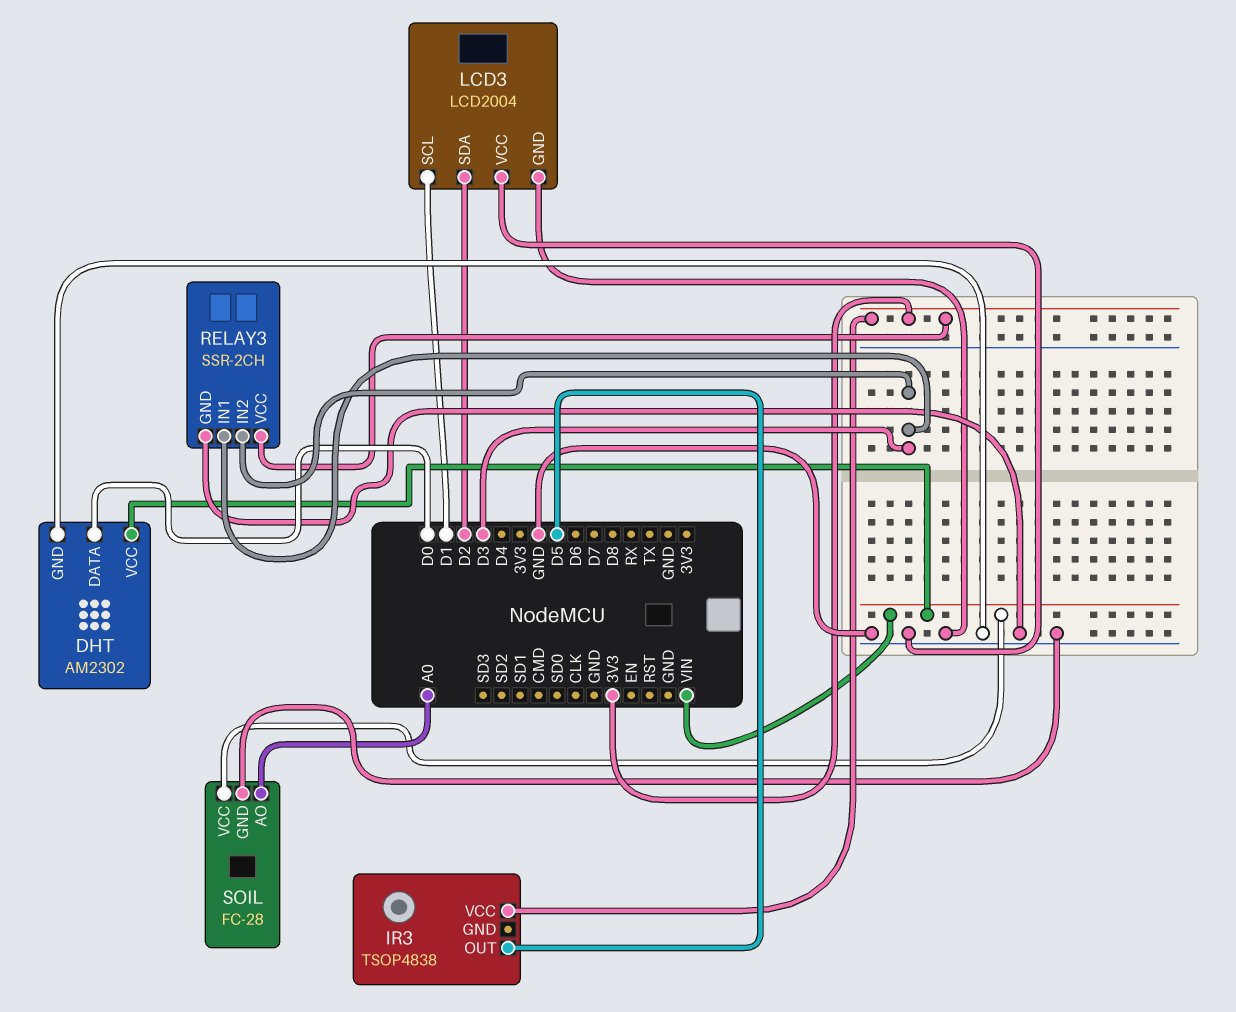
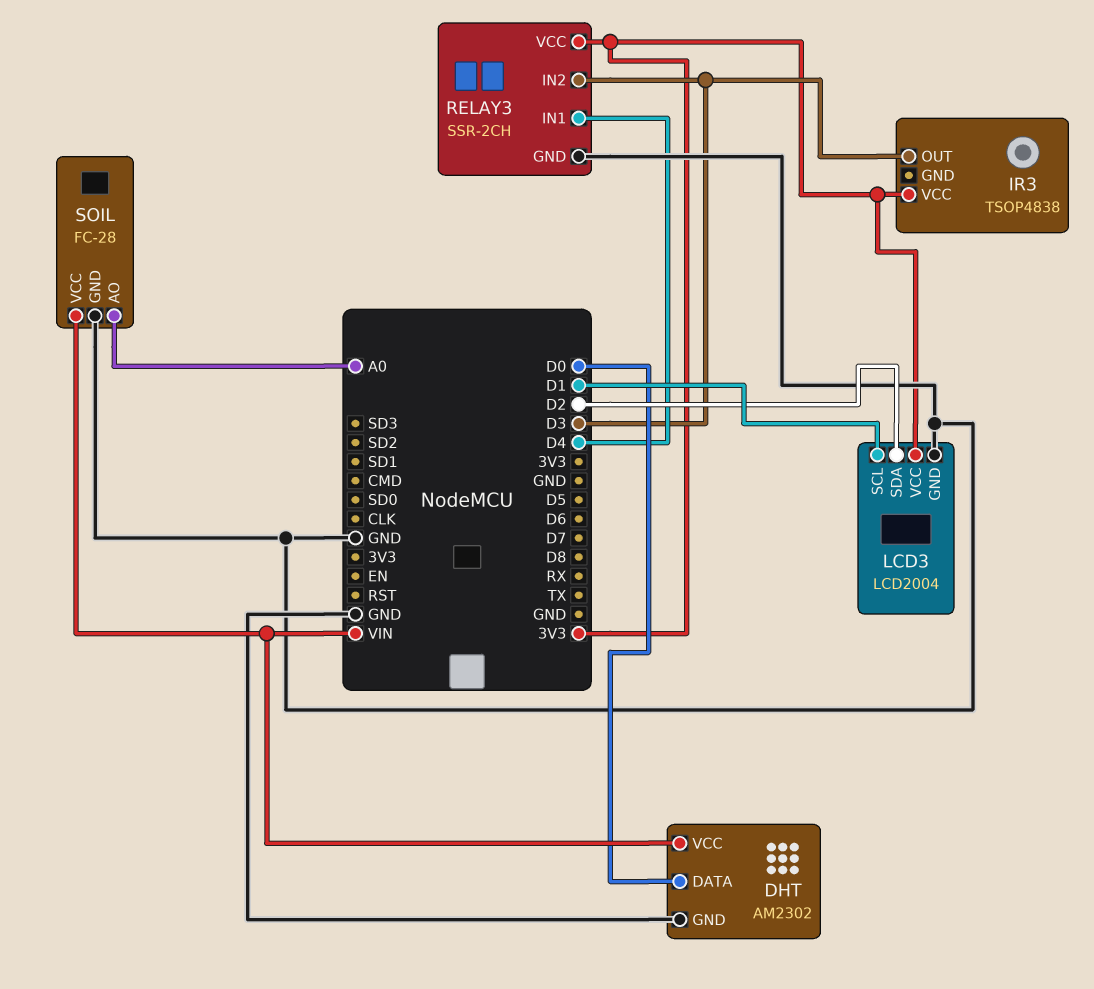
IR3 pin OUT: D5 -> D3
LCD3 pin VCC: GND -> 3V3
RELAY3 pin IN1: D3 -> D4

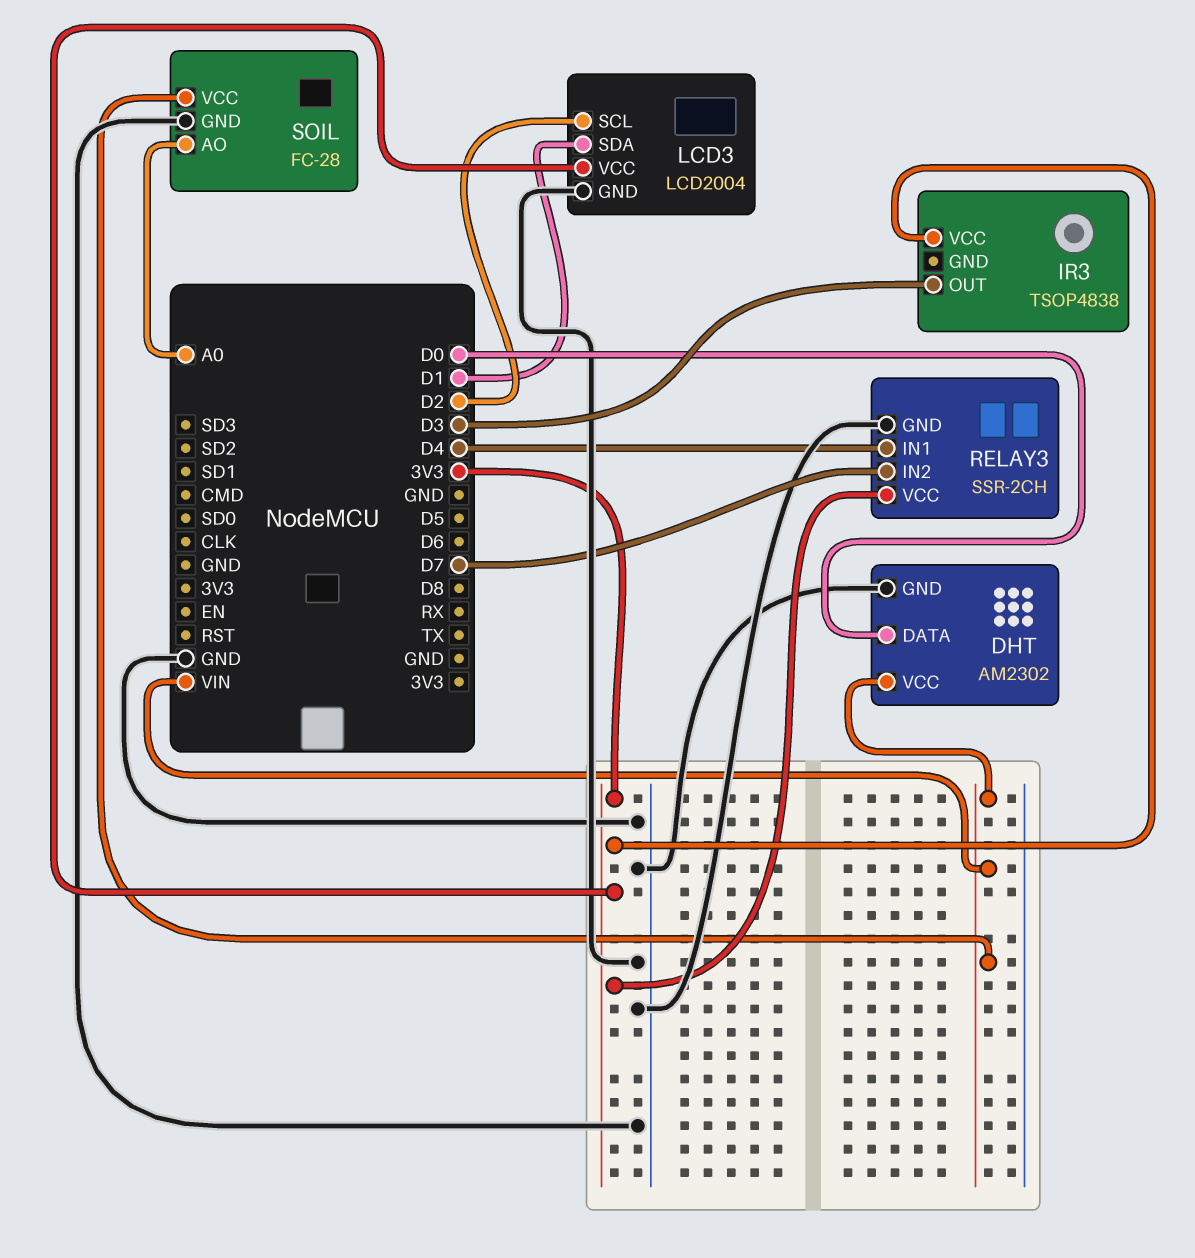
LCD3 pin SCL: D1 -> D2
LCD3 pin SDA: D2 -> D1
RELAY3 pin IN2: D3 -> D7

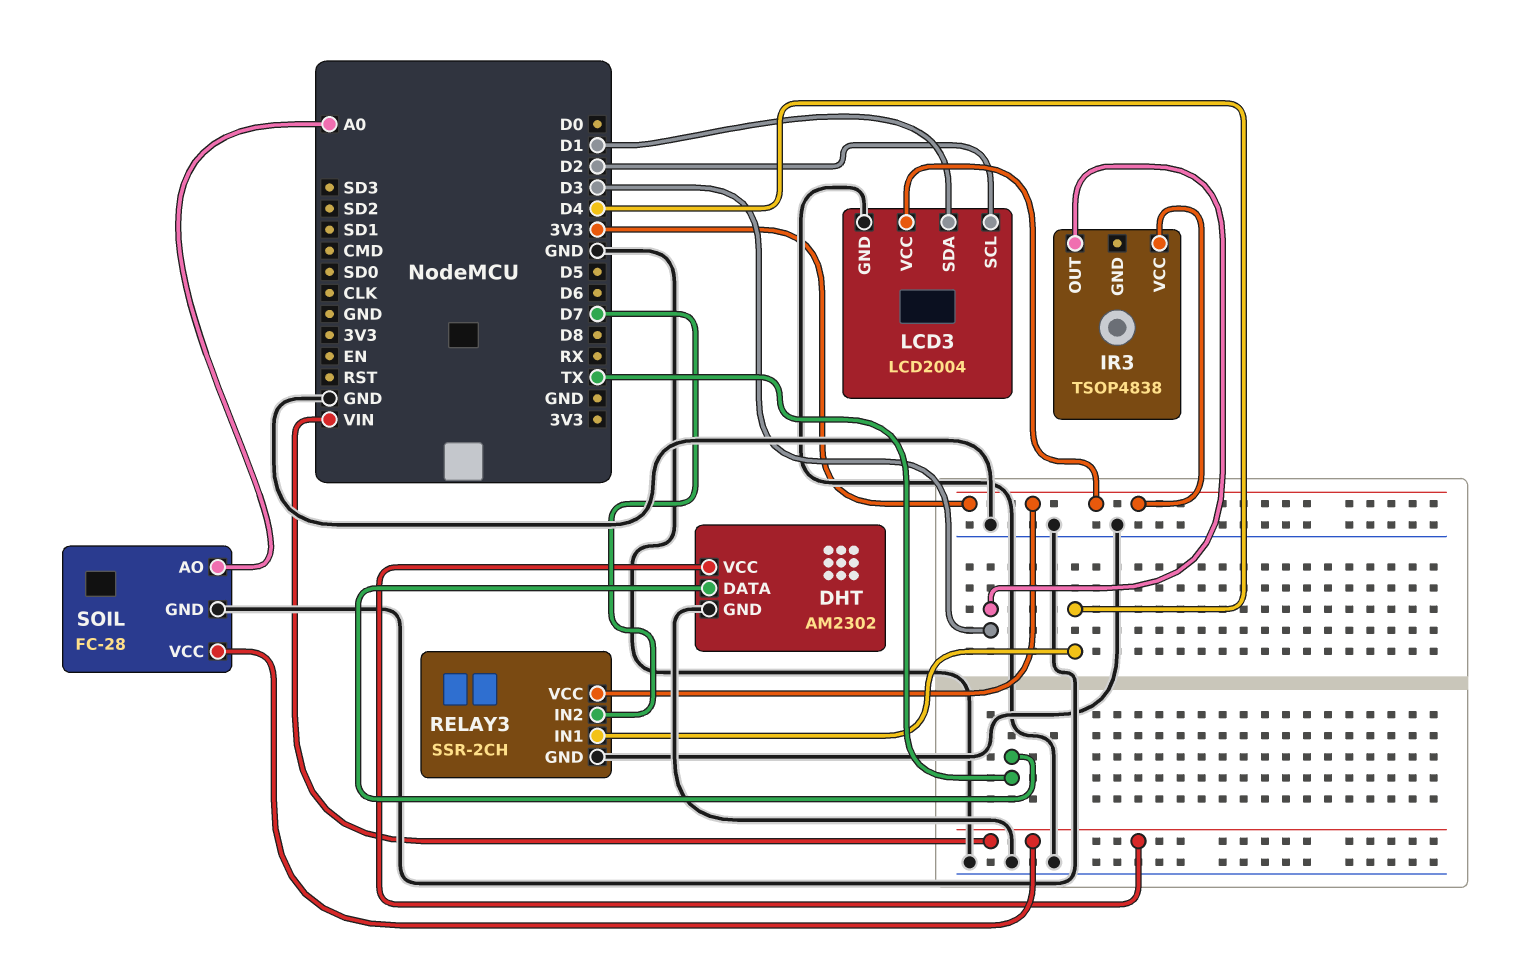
DHT pin DATA: D0 -> TX

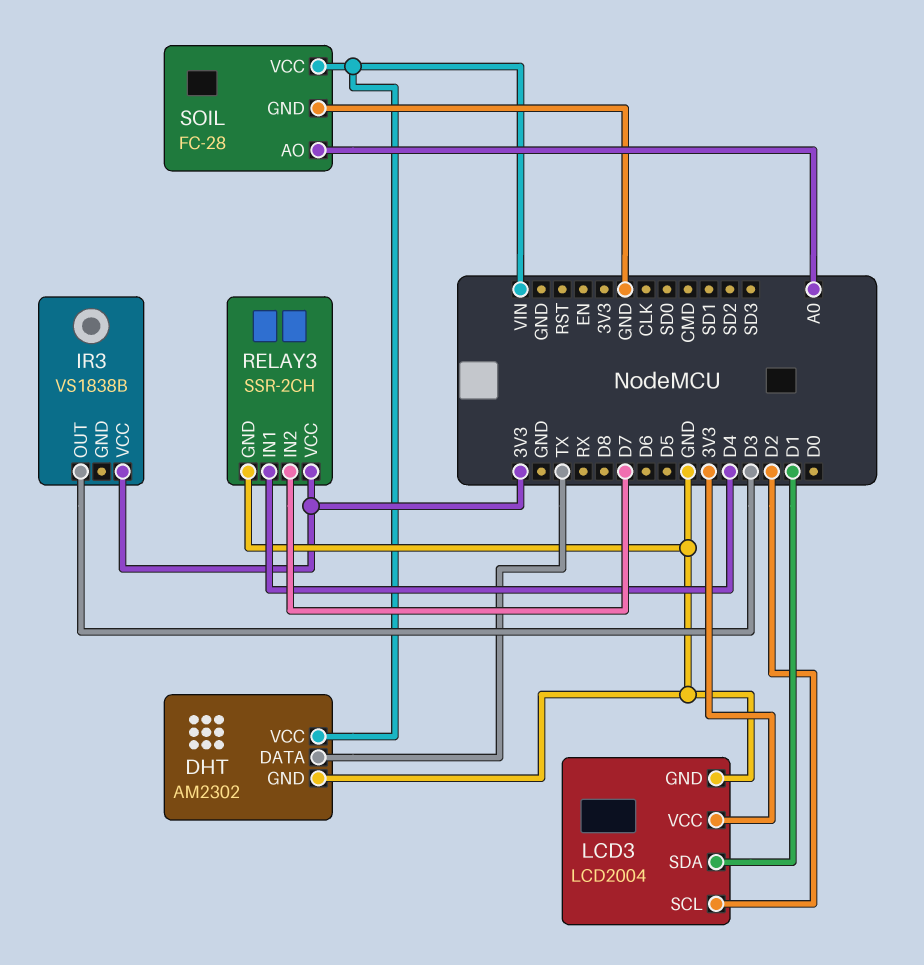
IR3: TSOP4838 -> VS1838B

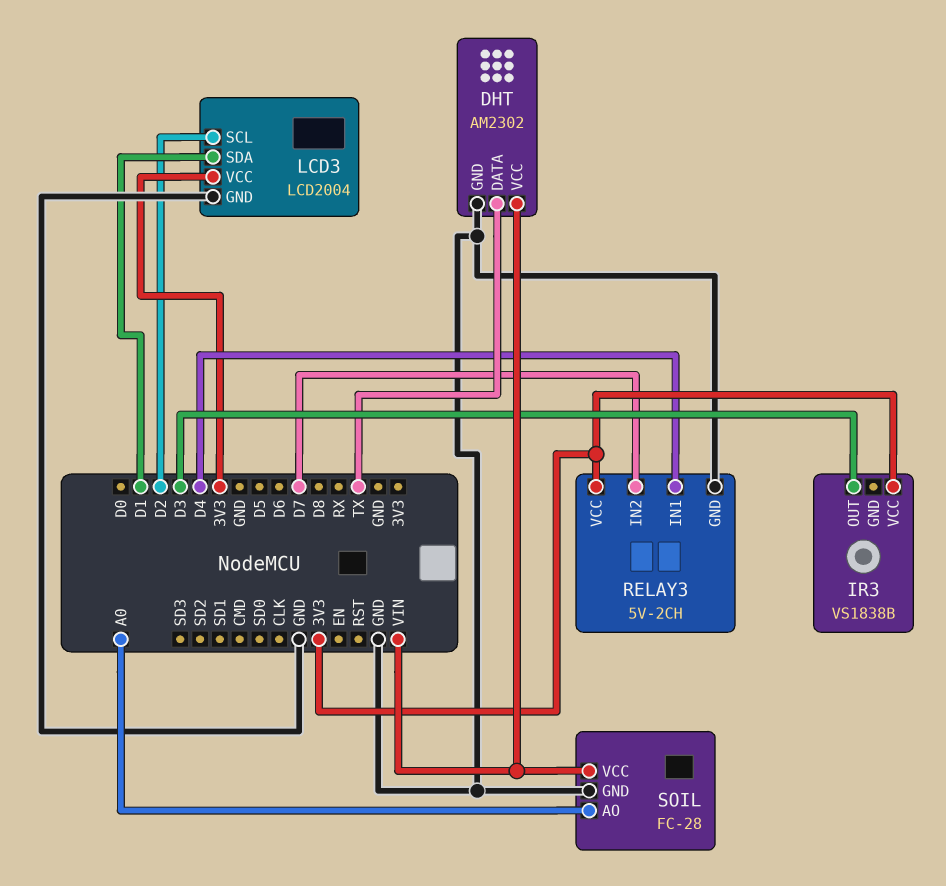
RELAY3: SSR-2CH -> 5V-2CH

